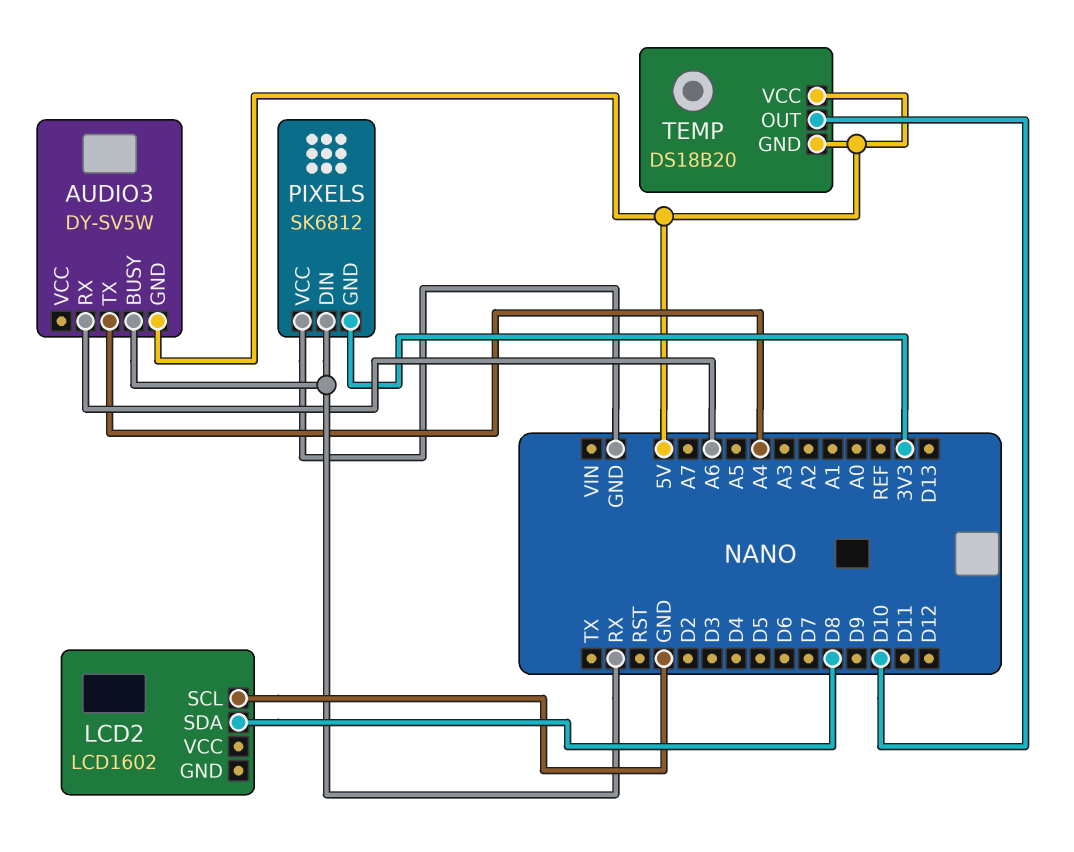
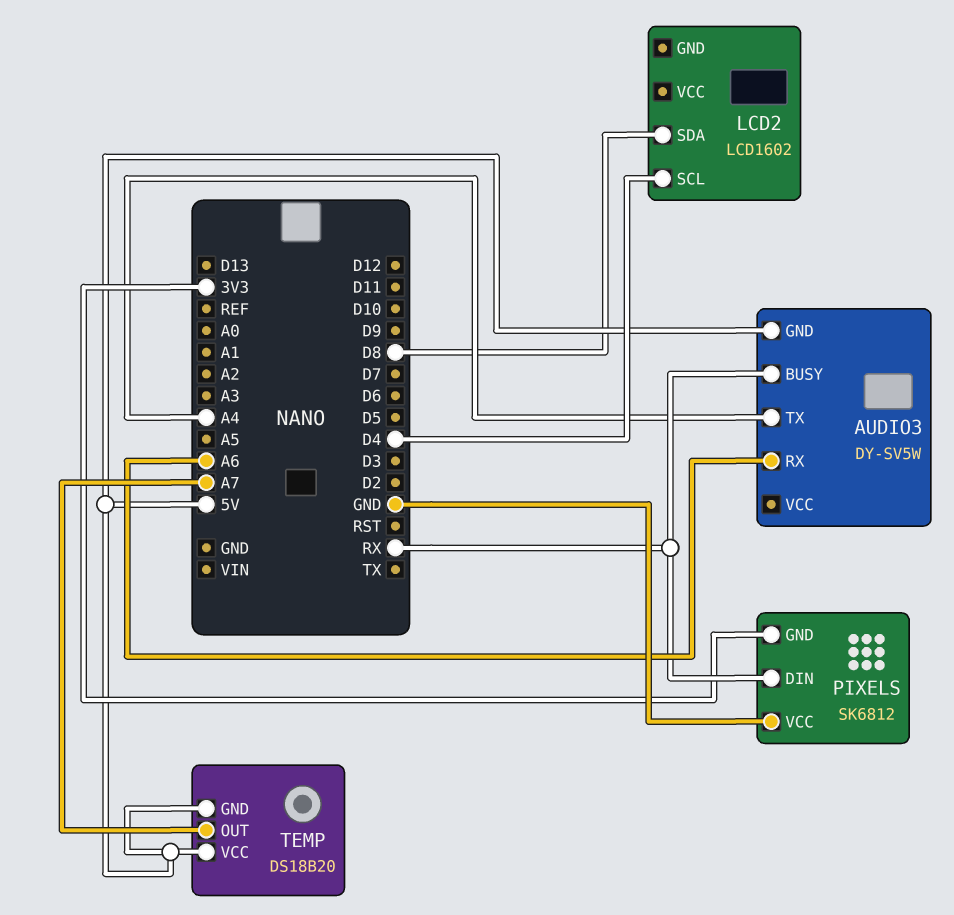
LCD2 pin SCL: GND -> D4
TEMP pin OUT: D10 -> A7

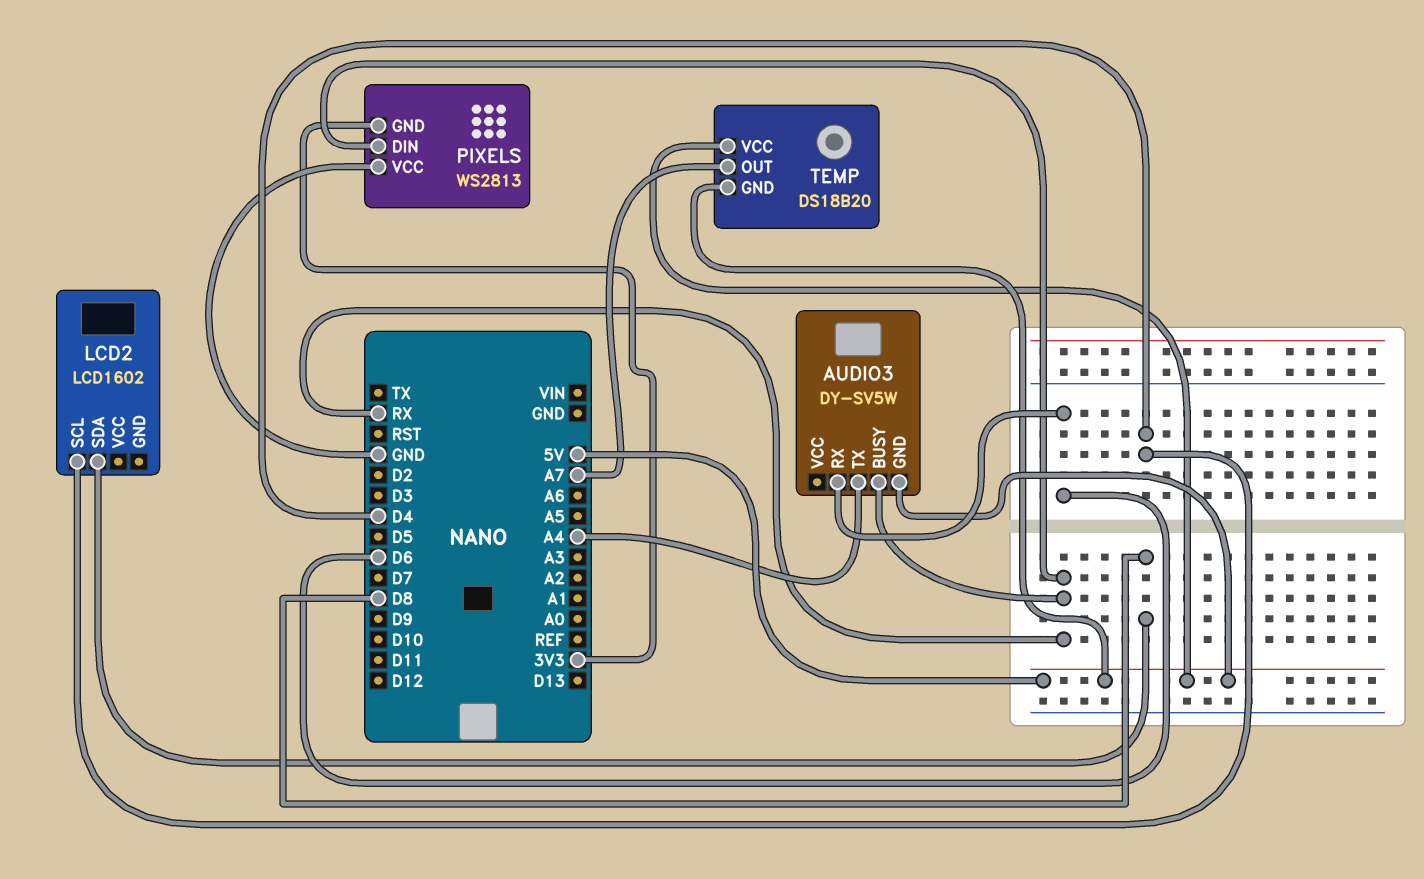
AUDIO3 pin RX: A6 -> D6
PIXELS: SK6812 -> WS2813

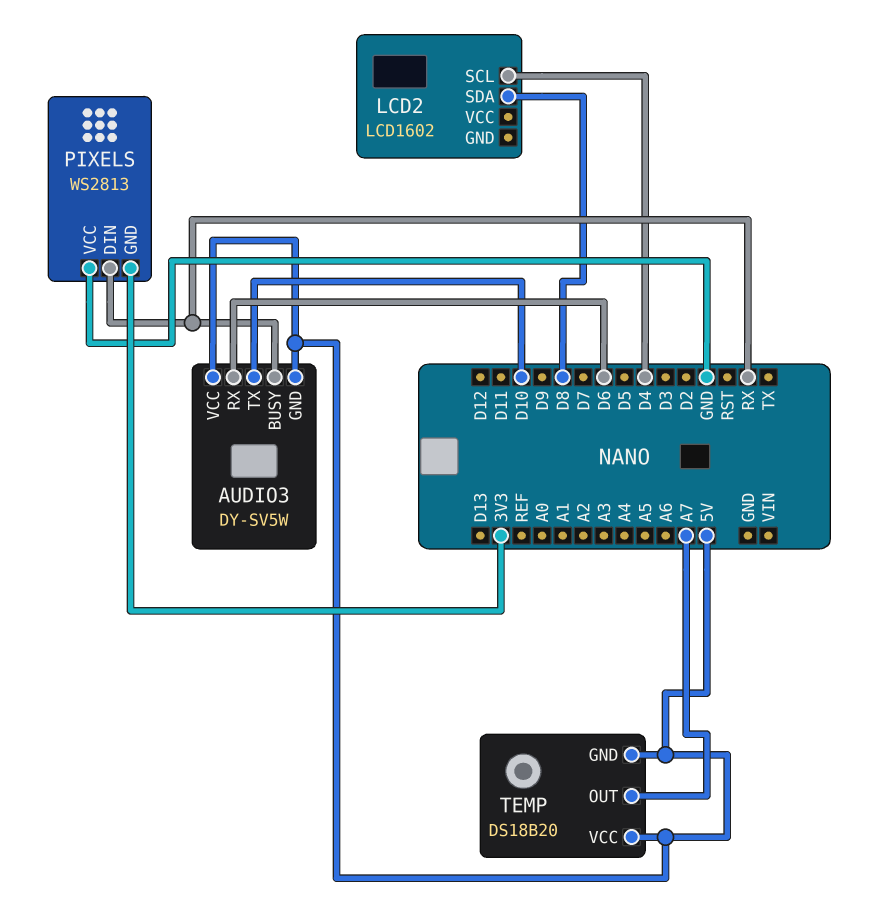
AUDIO3 pin TX: A4 -> D10
AUDIO3 pin VCC: none -> 5V

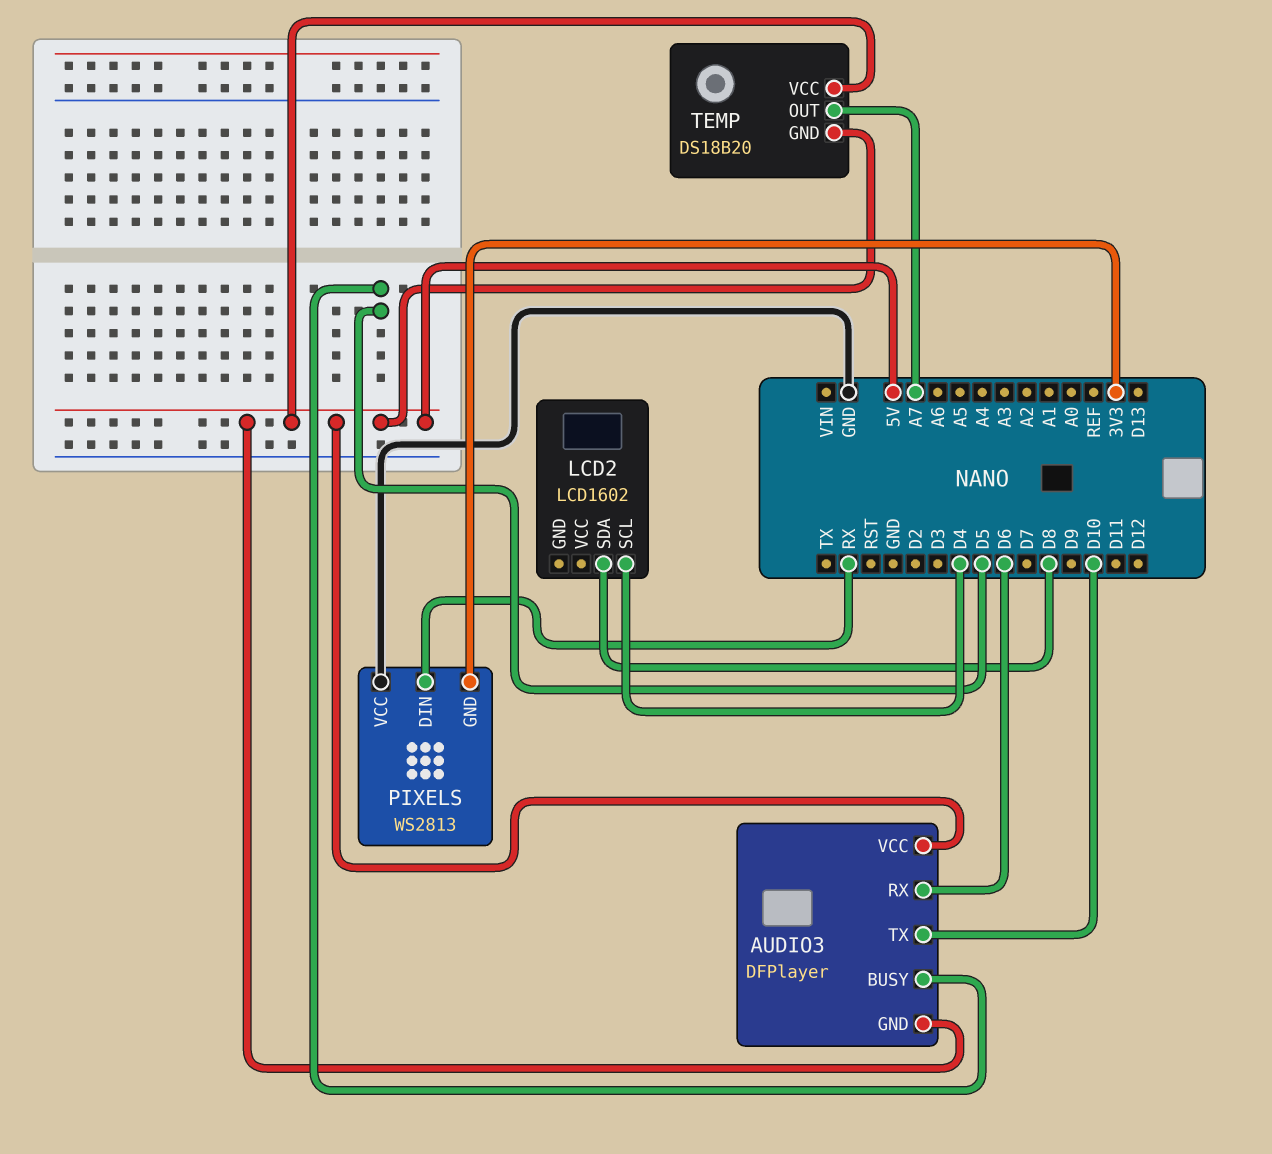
AUDIO3: DY-SV5W -> DFPlayer
AUDIO3 pin BUSY: RX -> D5

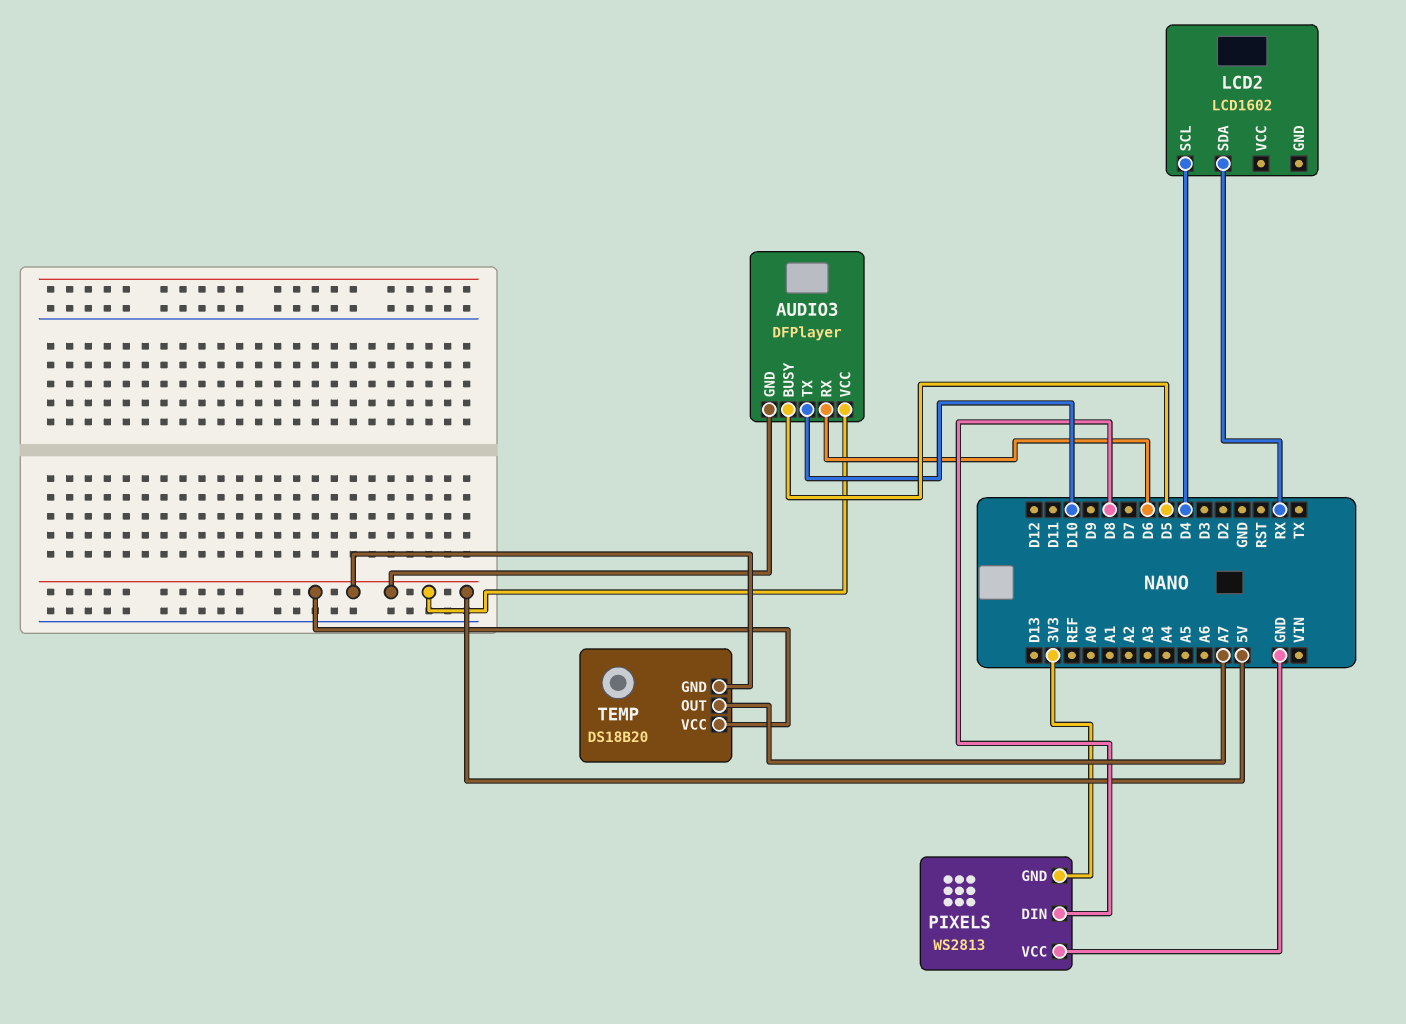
LCD2 pin SDA: D8 -> RX
PIXELS pin DIN: RX -> D8

